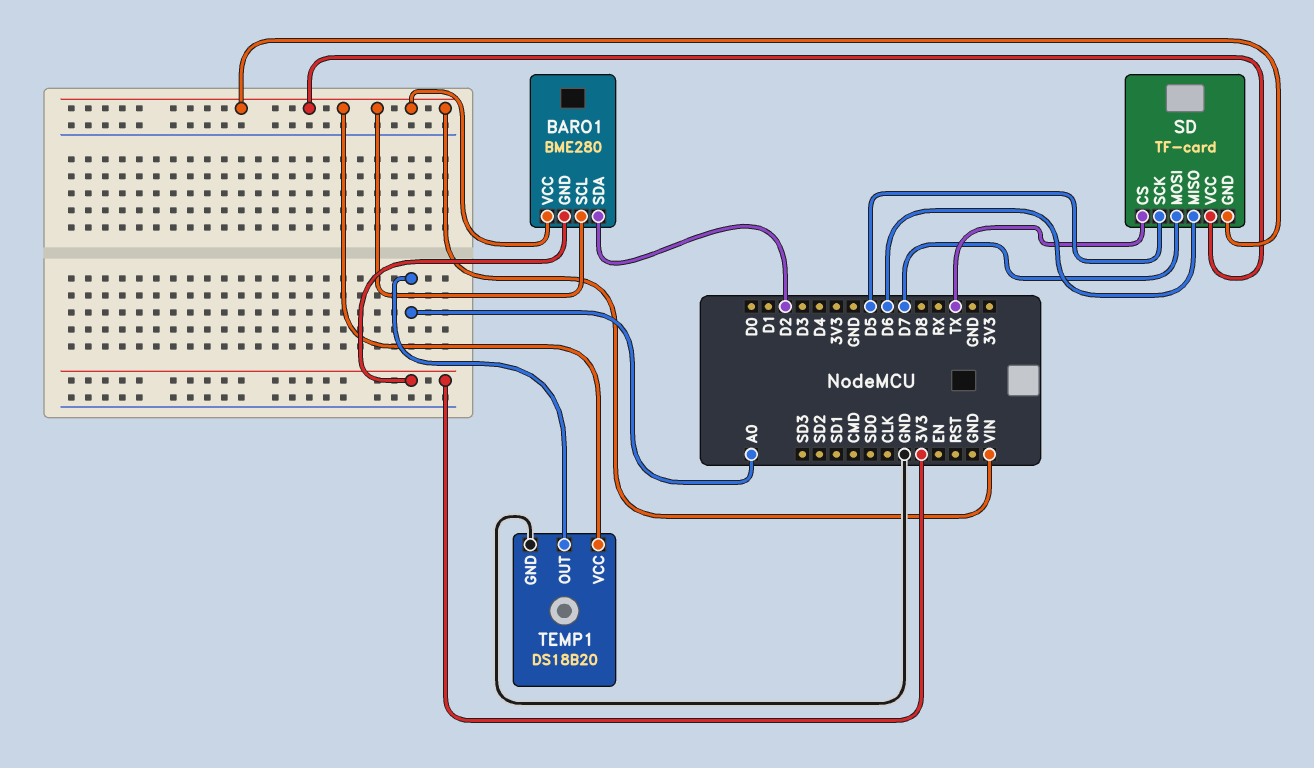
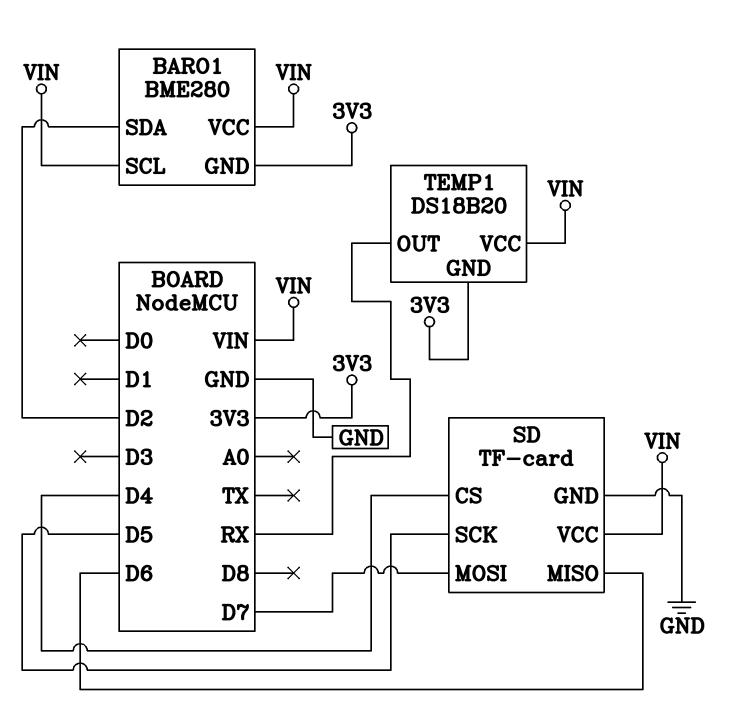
SD pin CS: TX -> D4
SD pin GND: VIN -> GND
TEMP1 pin GND: GND -> 3V3
TEMP1 pin OUT: A0 -> RX

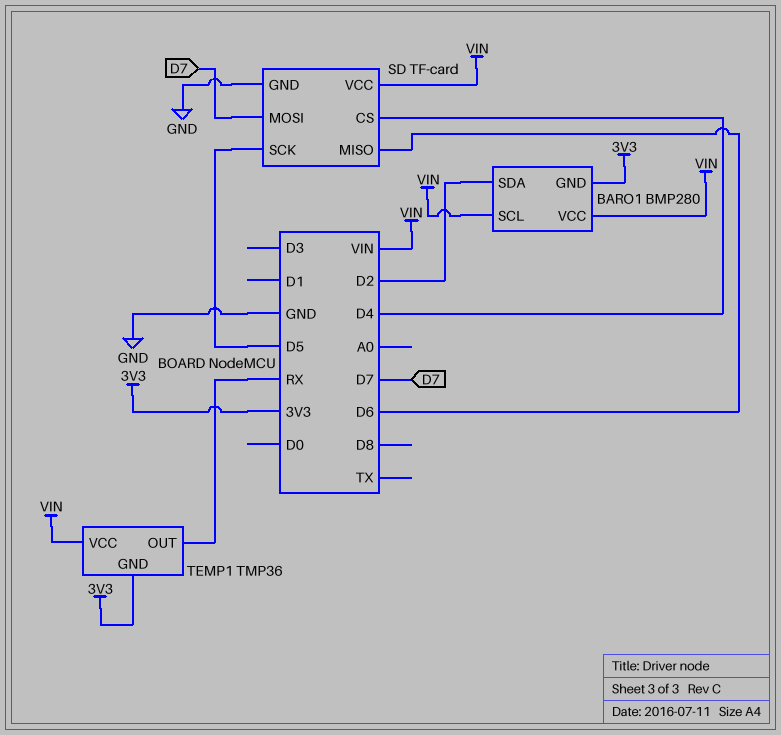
BARO1: BME280 -> BMP280
TEMP1: DS18B20 -> TMP36

